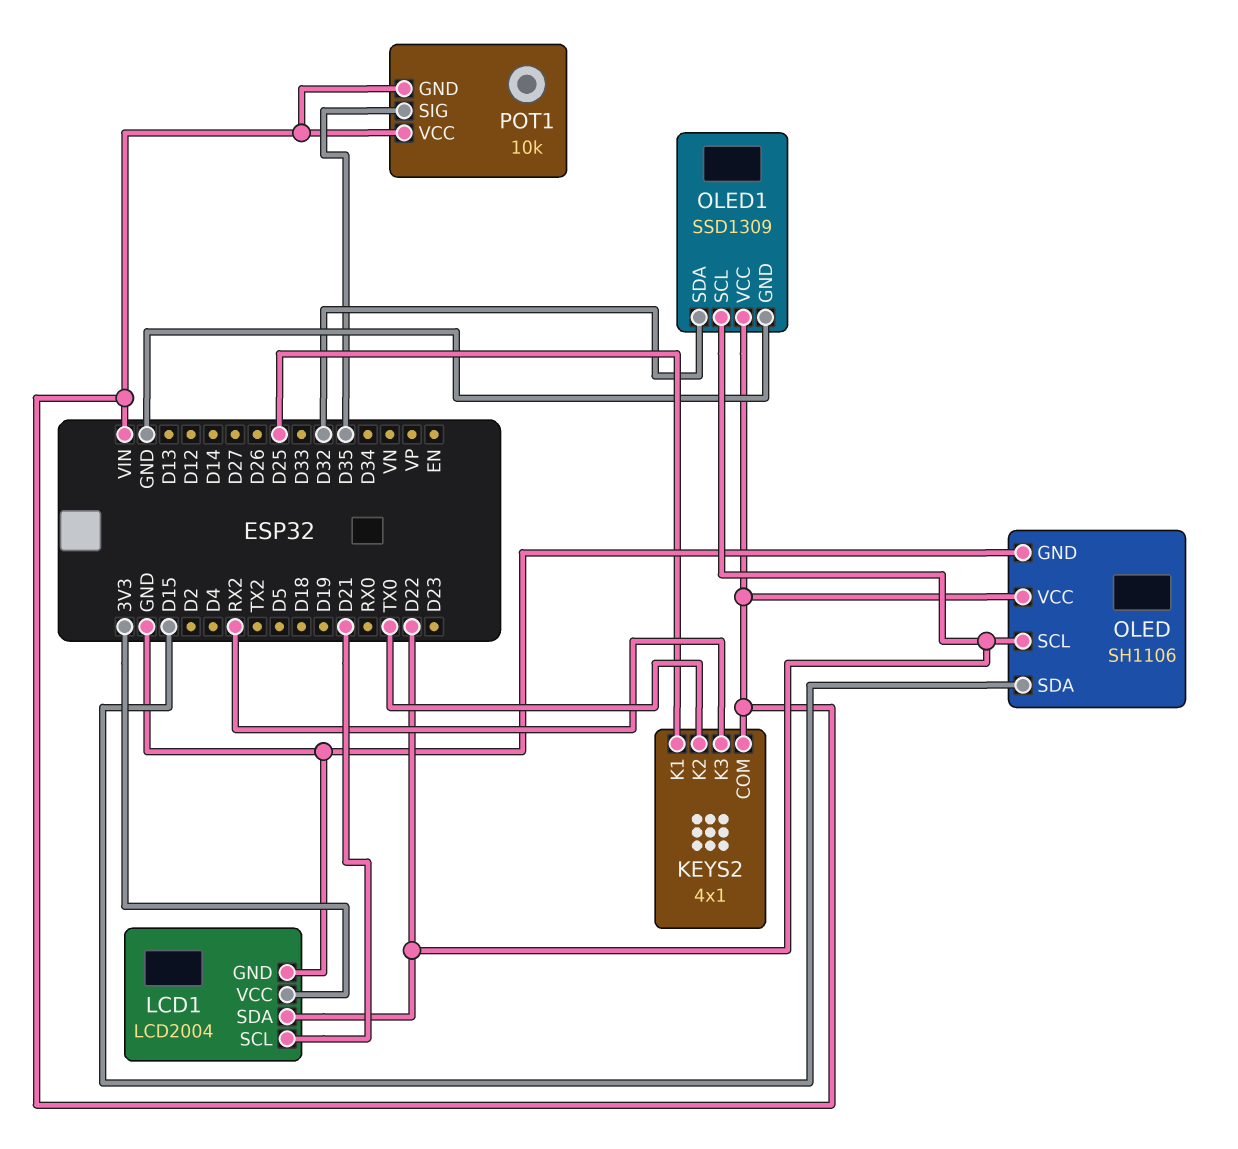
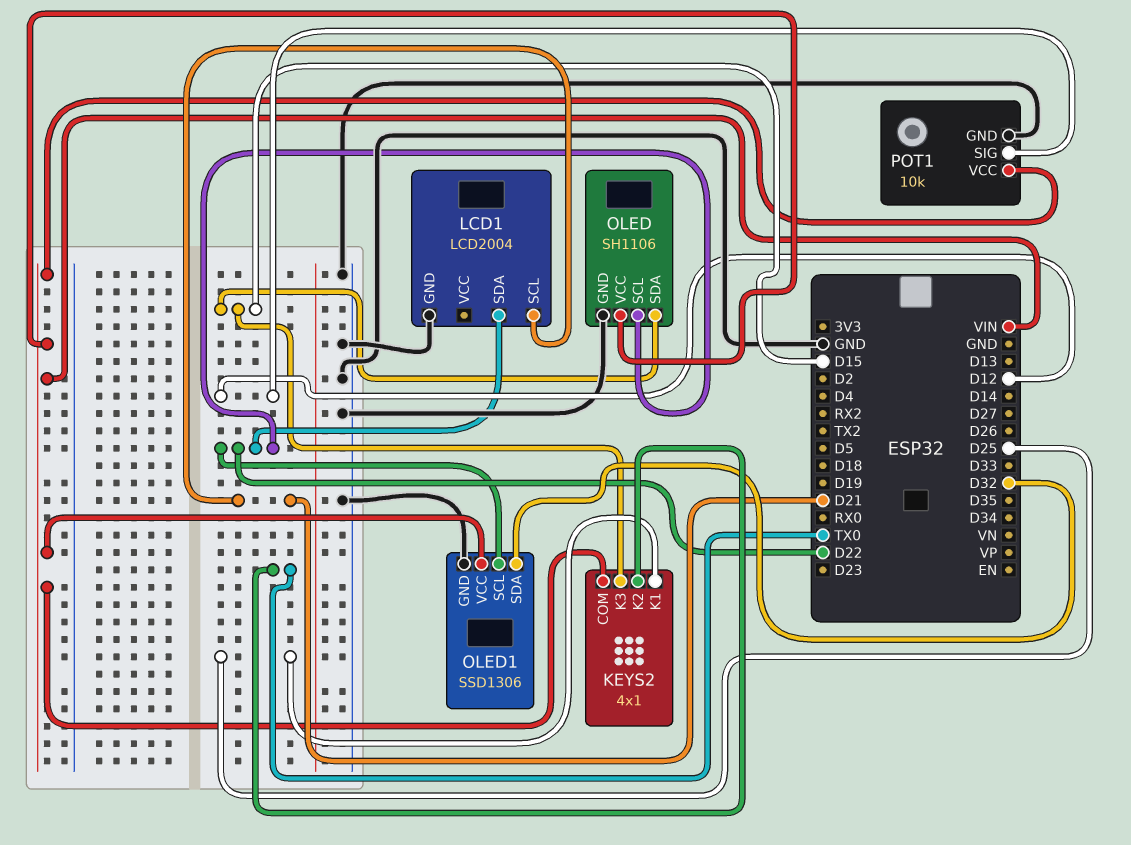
KEYS2 pin K3: RX2 -> D15
LCD1 pin VCC: 3V3 -> none
OLED1: SSD1309 -> SSD1306
POT1 pin GND: VIN -> GND
POT1 pin SIG: D35 -> D12

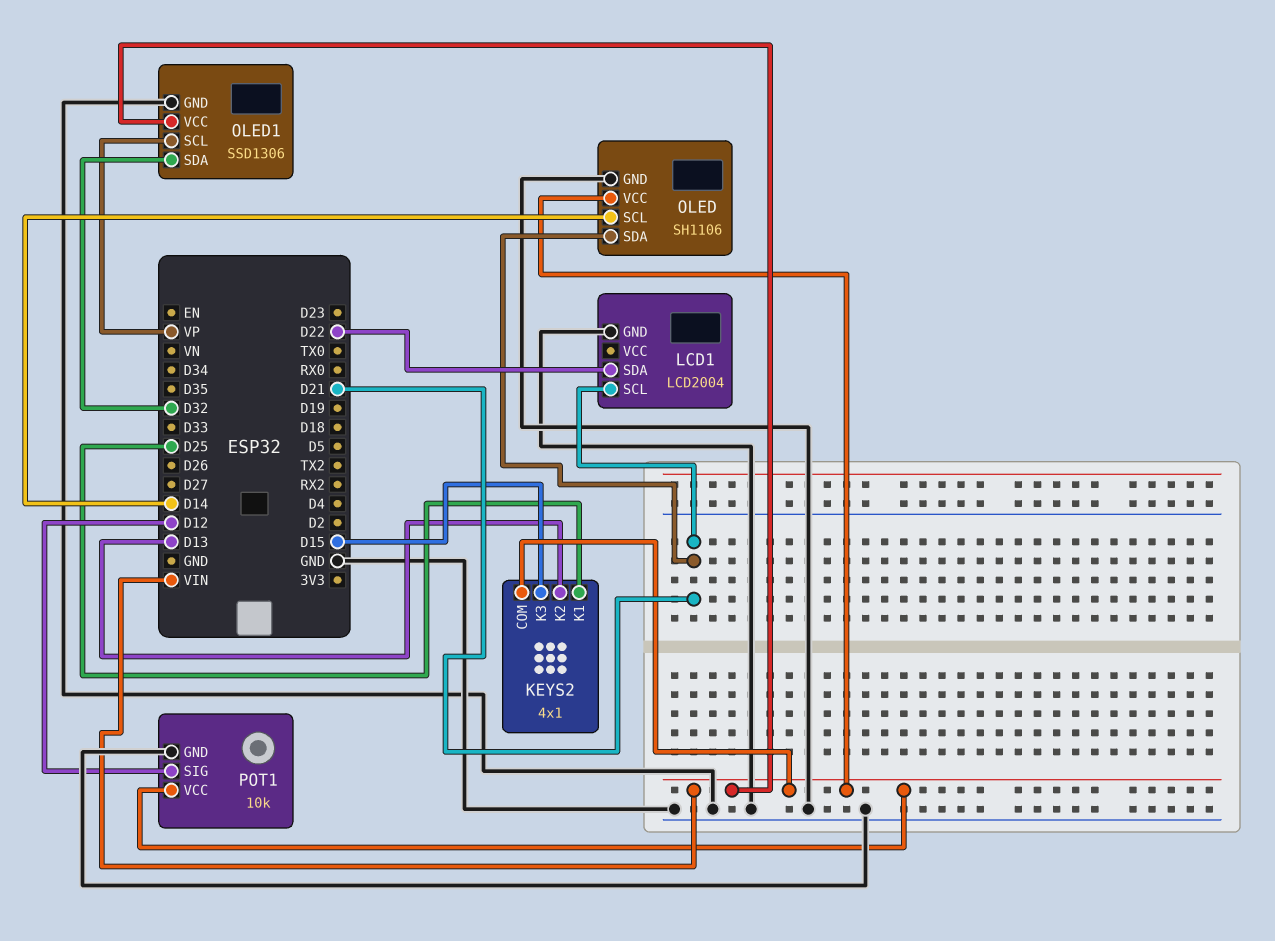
KEYS2 pin K2: TX0 -> D13
OLED pin SCL: D22 -> D14
OLED pin SDA: D15 -> D21
OLED1 pin SCL: D22 -> VP

